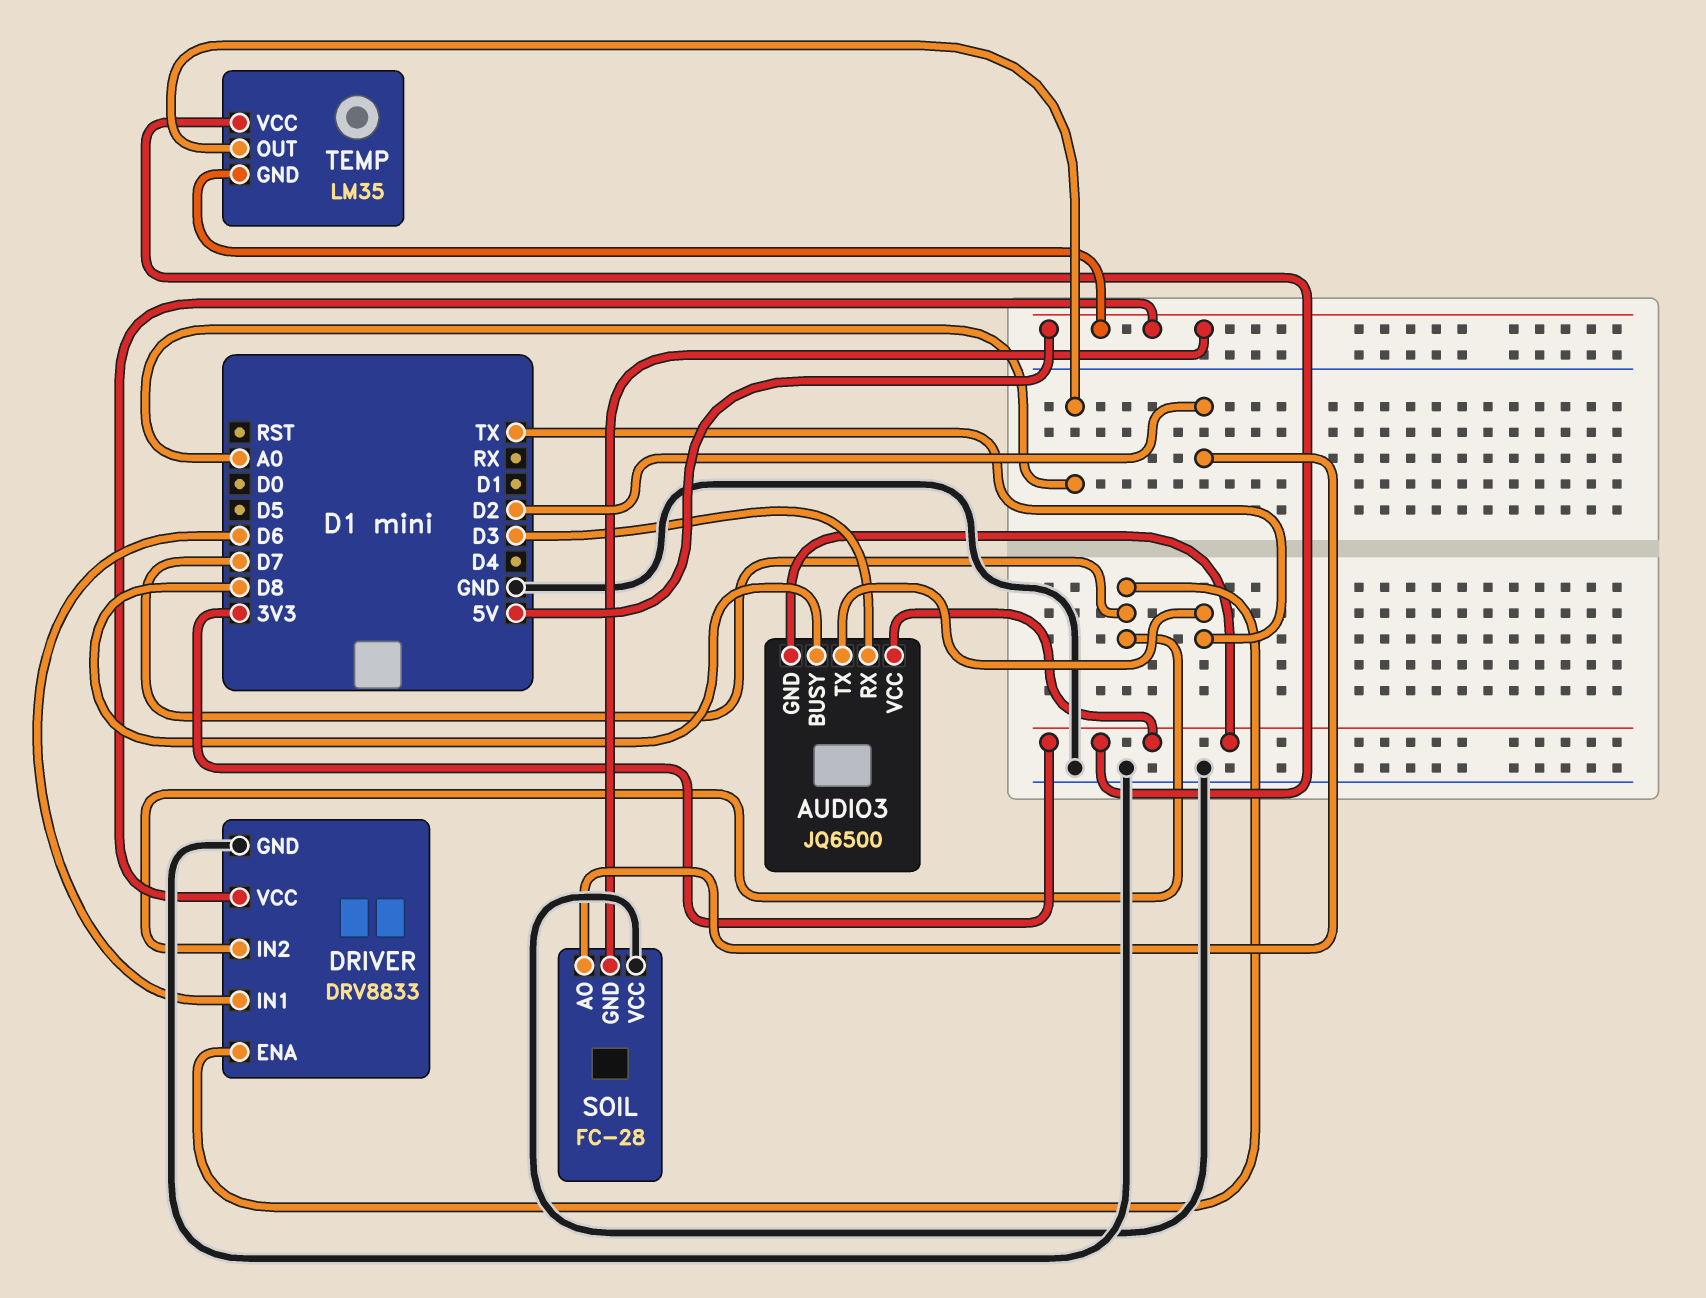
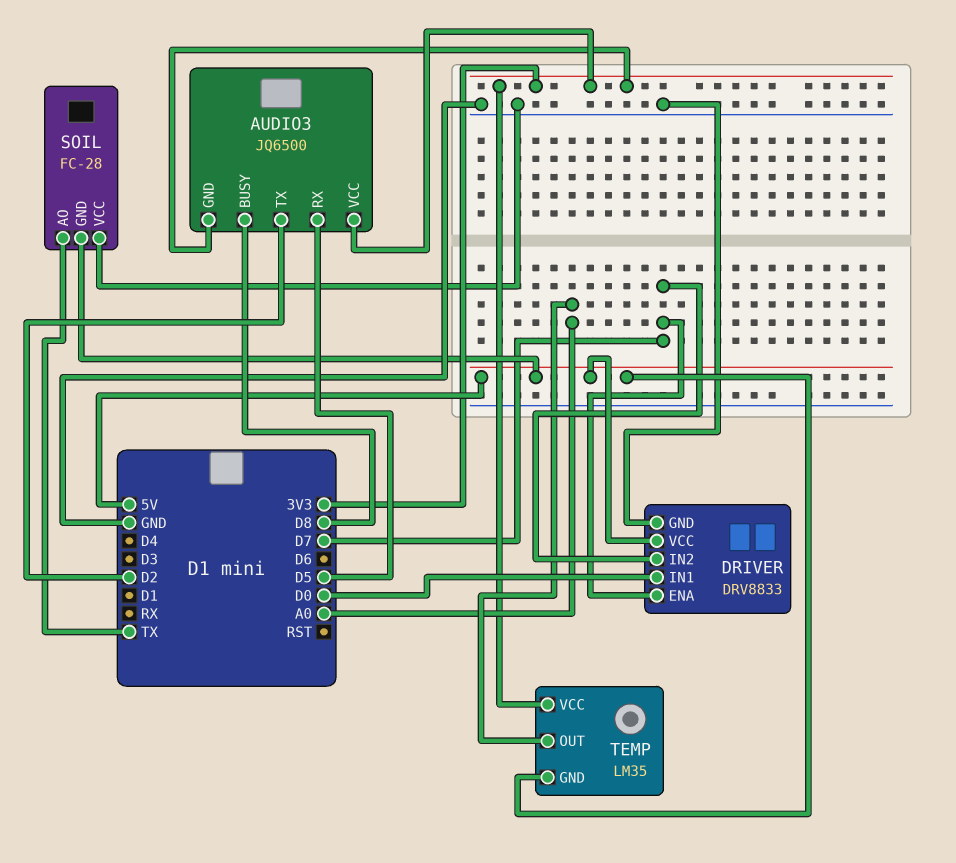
AUDIO3 pin RX: D3 -> D5
AUDIO3 pin TX: TX -> D2
DRIVER pin IN1: D6 -> D0
SOIL pin AO: D2 -> TX

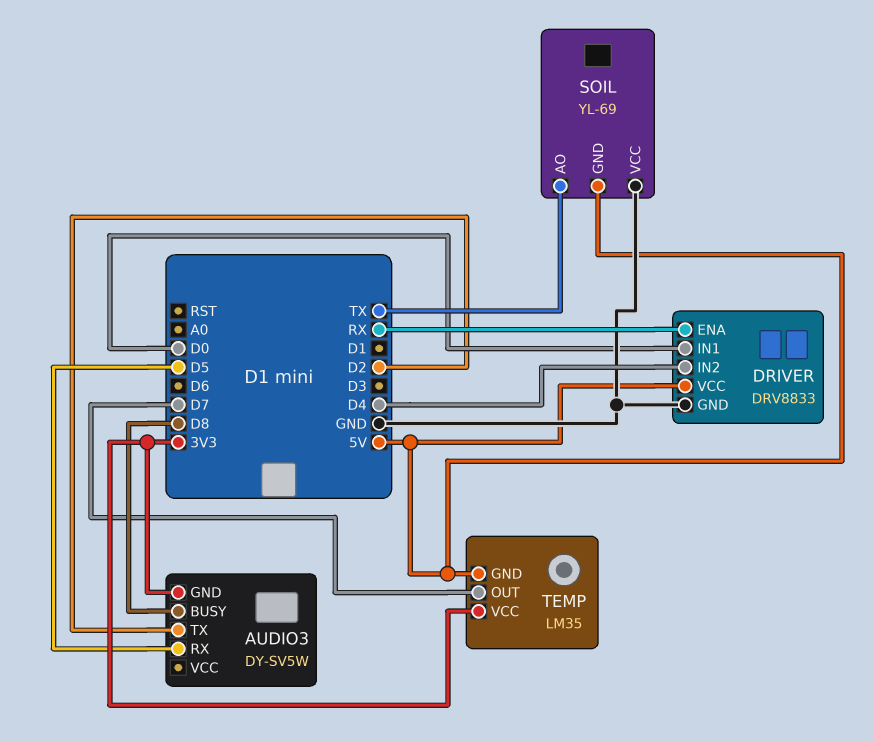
AUDIO3: JQ6500 -> DY-SV5W
AUDIO3 pin VCC: 3V3 -> none
DRIVER pin ENA: D7 -> RX
DRIVER pin IN2: D7 -> D4
SOIL: FC-28 -> YL-69
TEMP pin OUT: A0 -> D7

